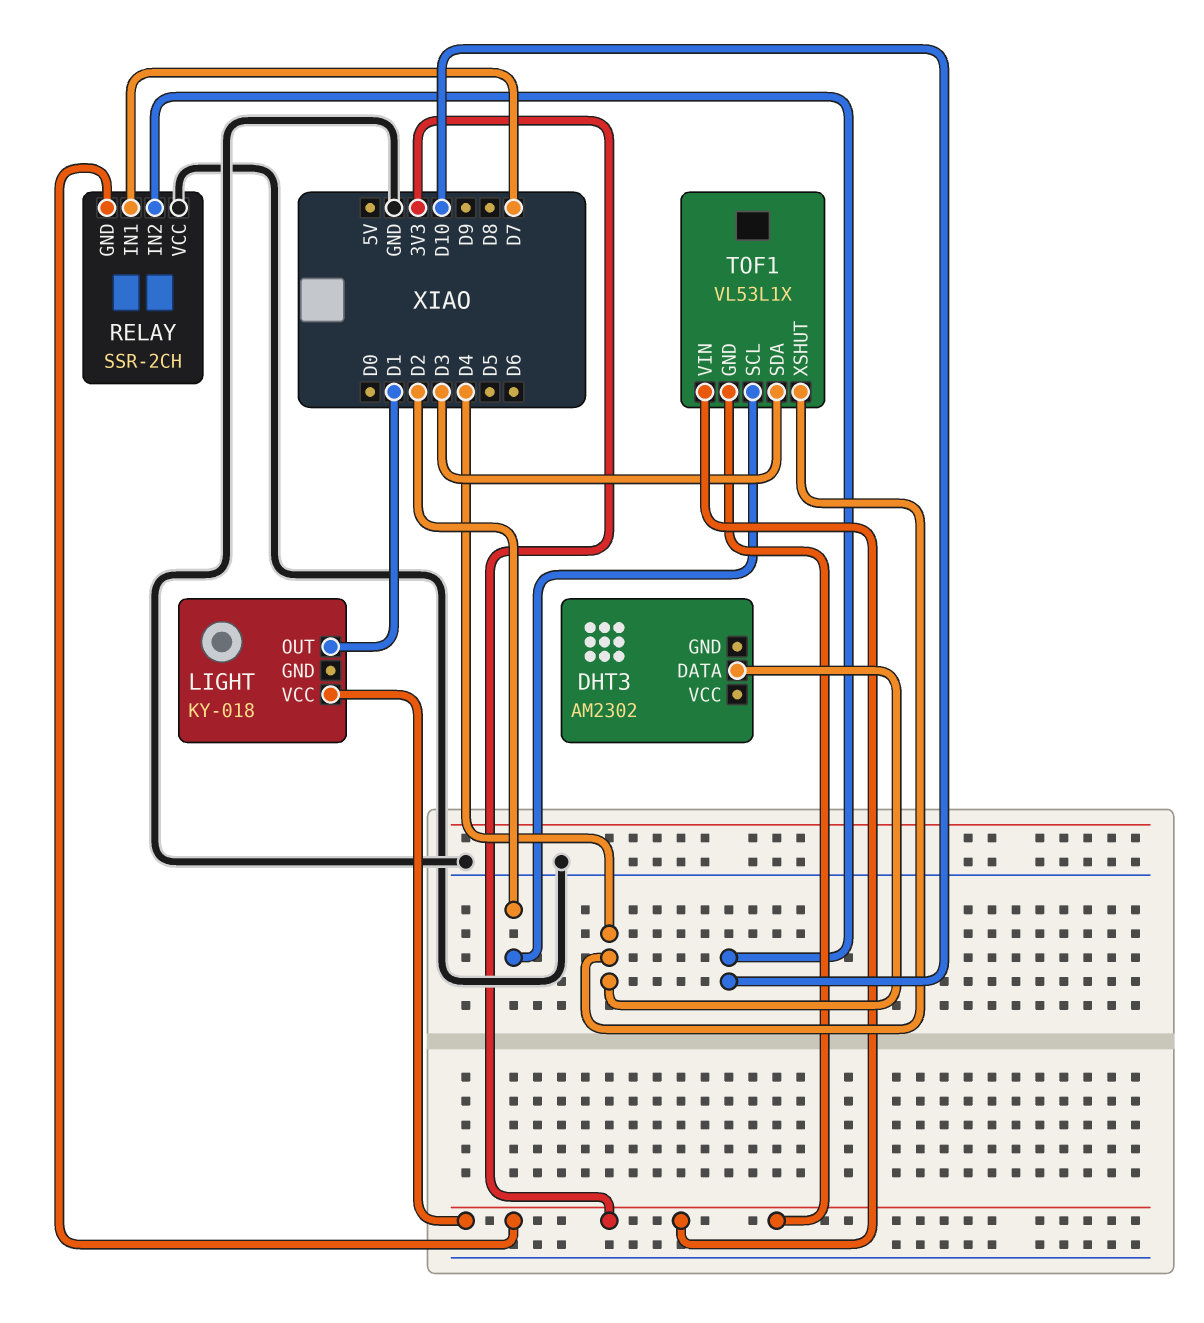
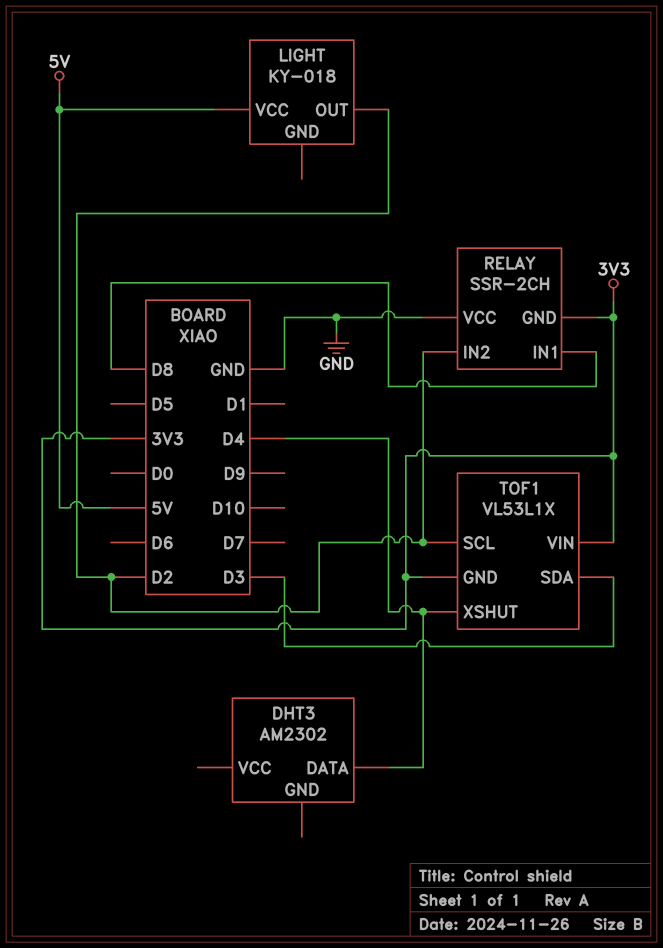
LIGHT pin OUT: D1 -> D2
LIGHT pin VCC: 3V3 -> 5V
RELAY pin IN1: D7 -> D8
RELAY pin IN2: D10 -> D2

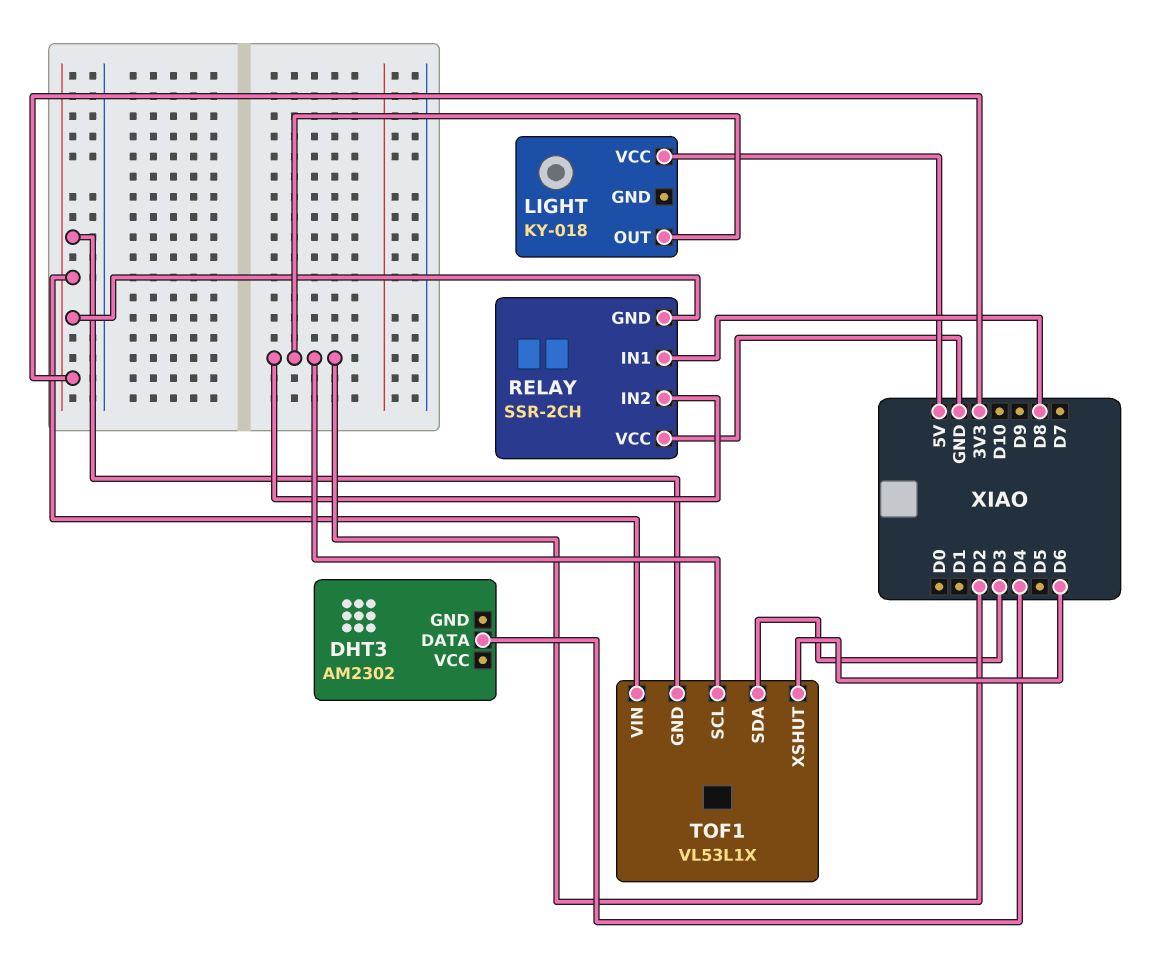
TOF1 pin XSHUT: D4 -> D6

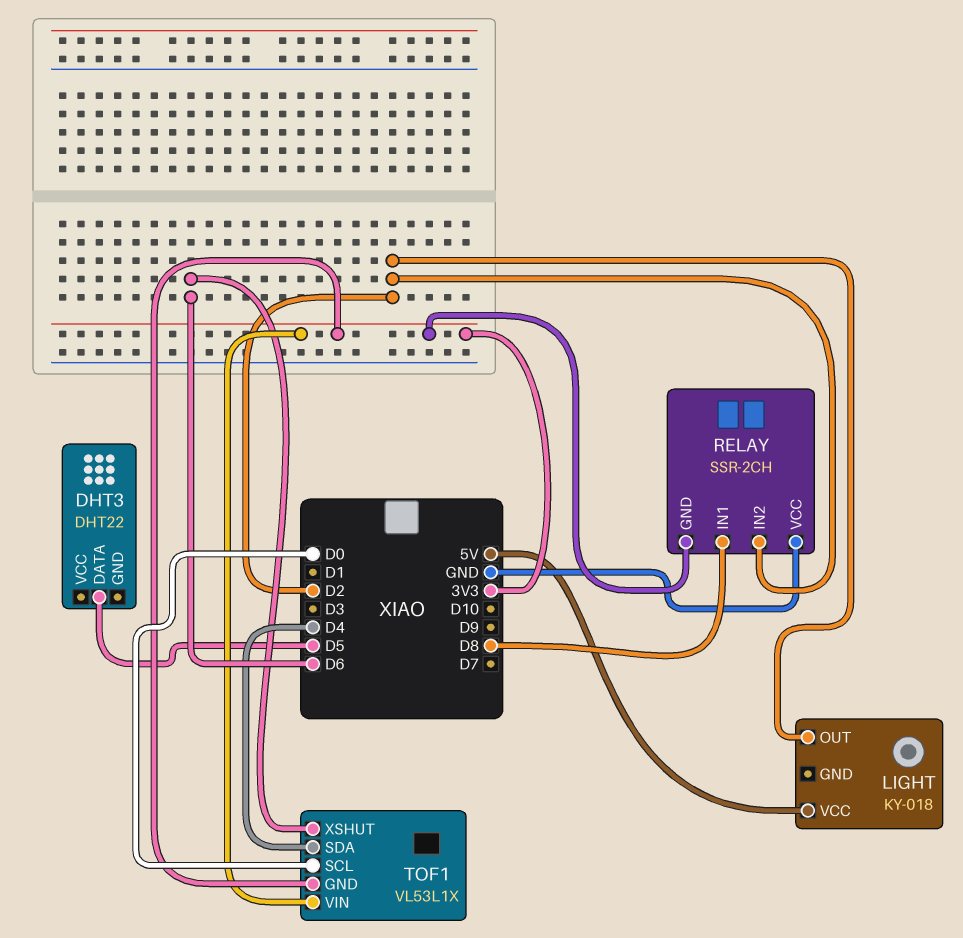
DHT3: AM2302 -> DHT22
DHT3 pin DATA: D4 -> D5
TOF1 pin SCL: D2 -> D0
TOF1 pin SDA: D3 -> D4

